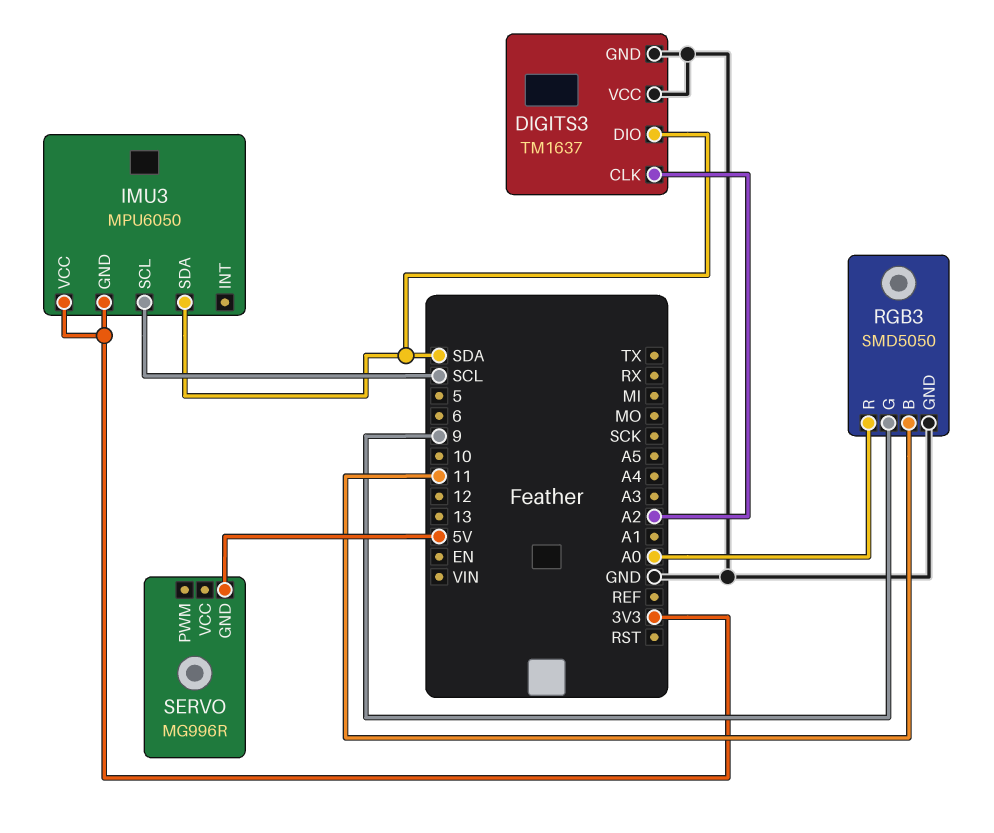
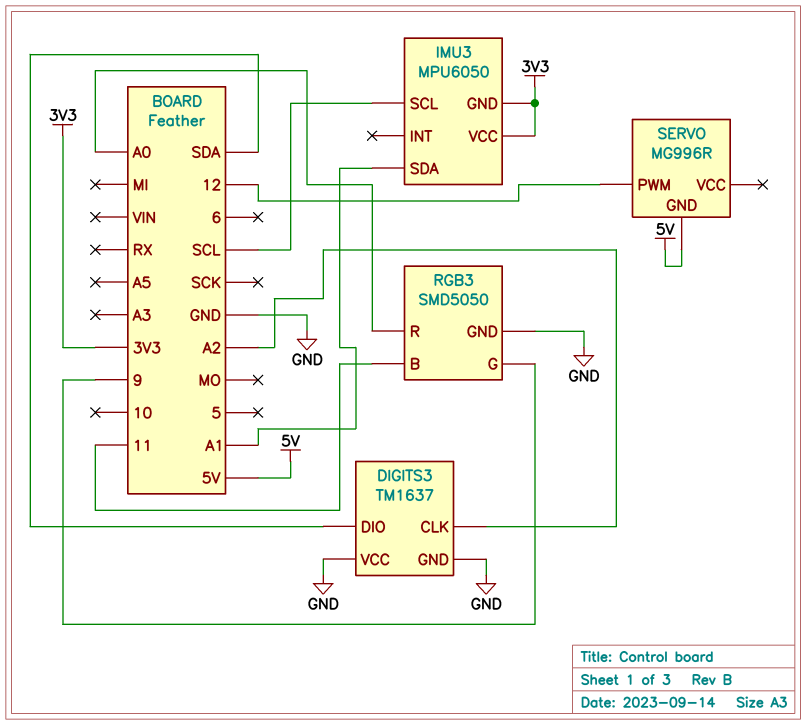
IMU3 pin SDA: SDA -> A1
SERVO pin PWM: none -> 12

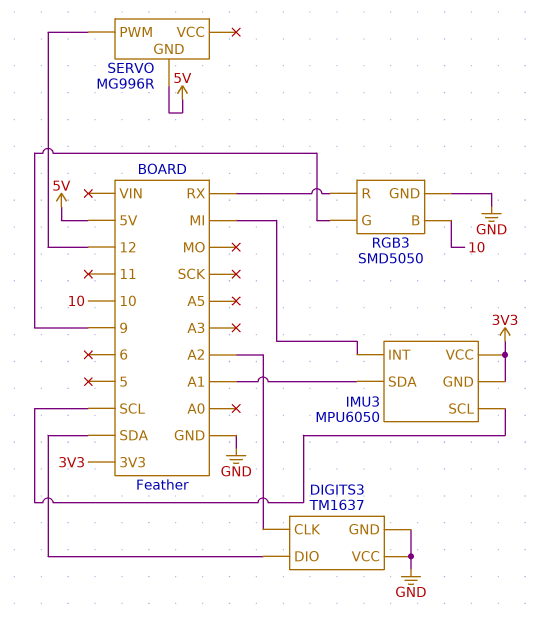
IMU3 pin INT: none -> MI
RGB3 pin B: 11 -> 10
RGB3 pin R: A0 -> RX

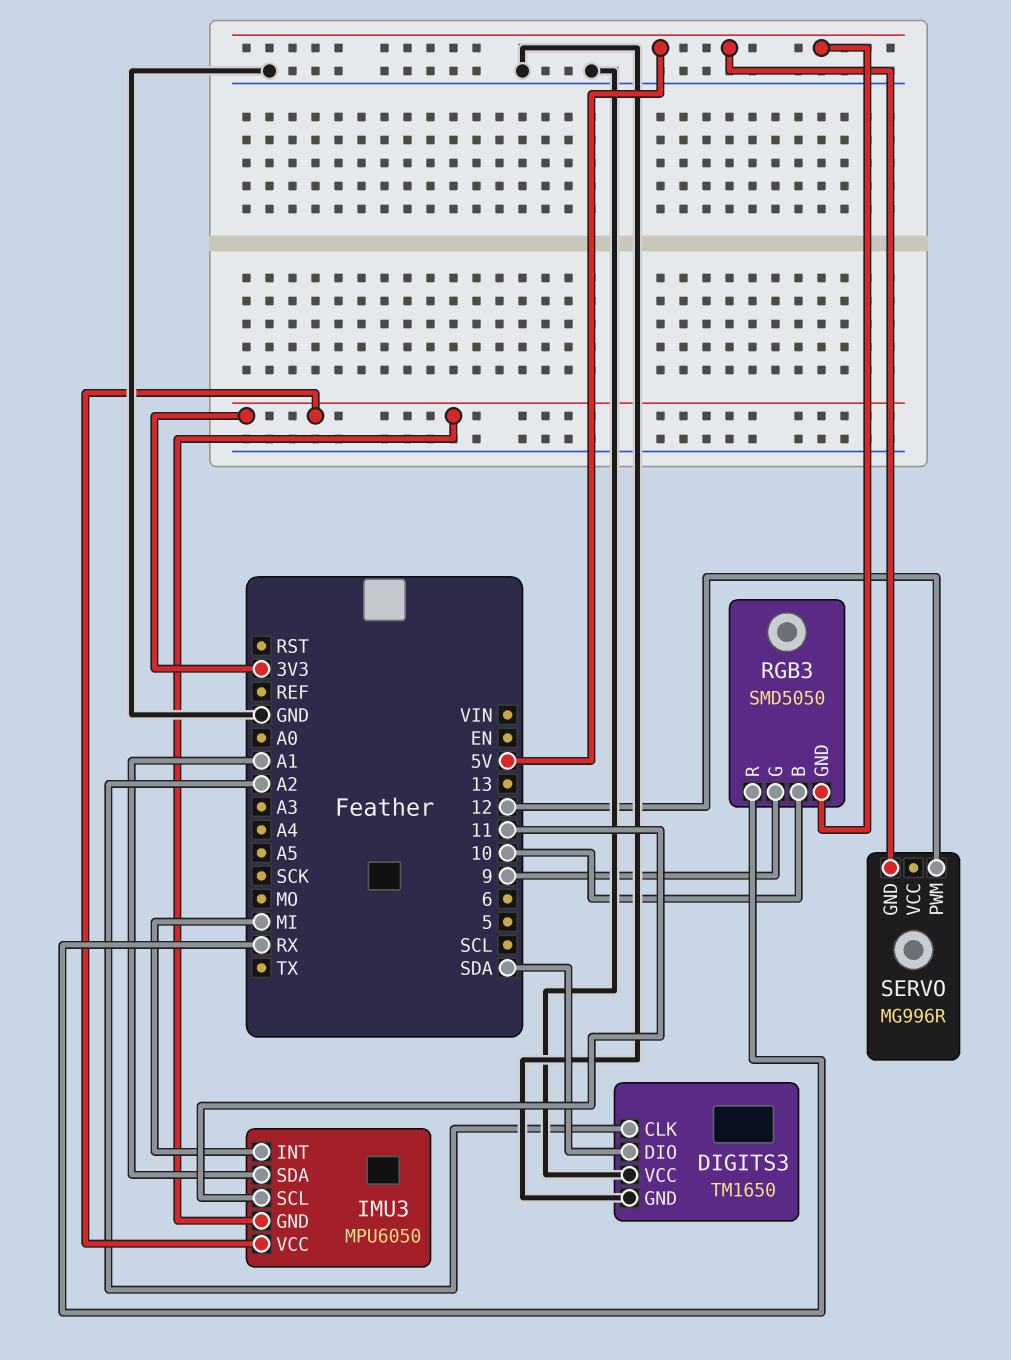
DIGITS3: TM1637 -> TM1650
IMU3 pin SCL: SCL -> 11
RGB3 pin GND: GND -> 5V

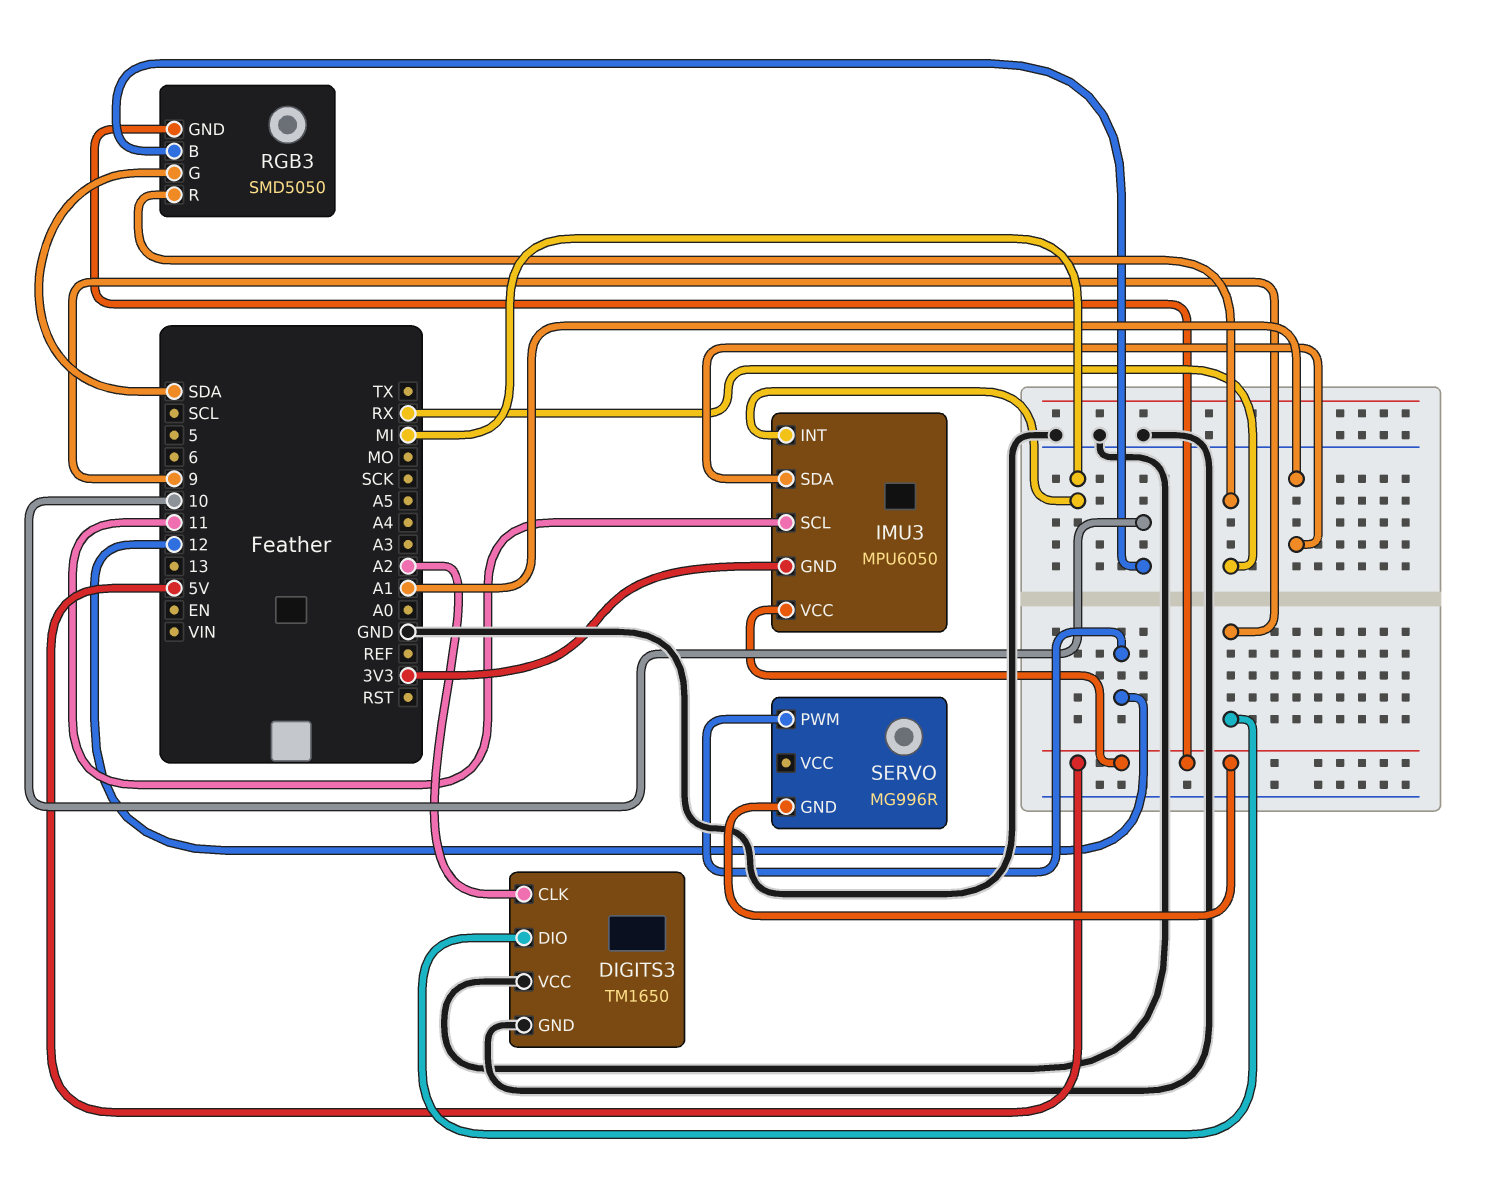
DIGITS3 pin DIO: SDA -> 9
IMU3 pin VCC: 3V3 -> 5V
RGB3 pin G: 9 -> SDA

